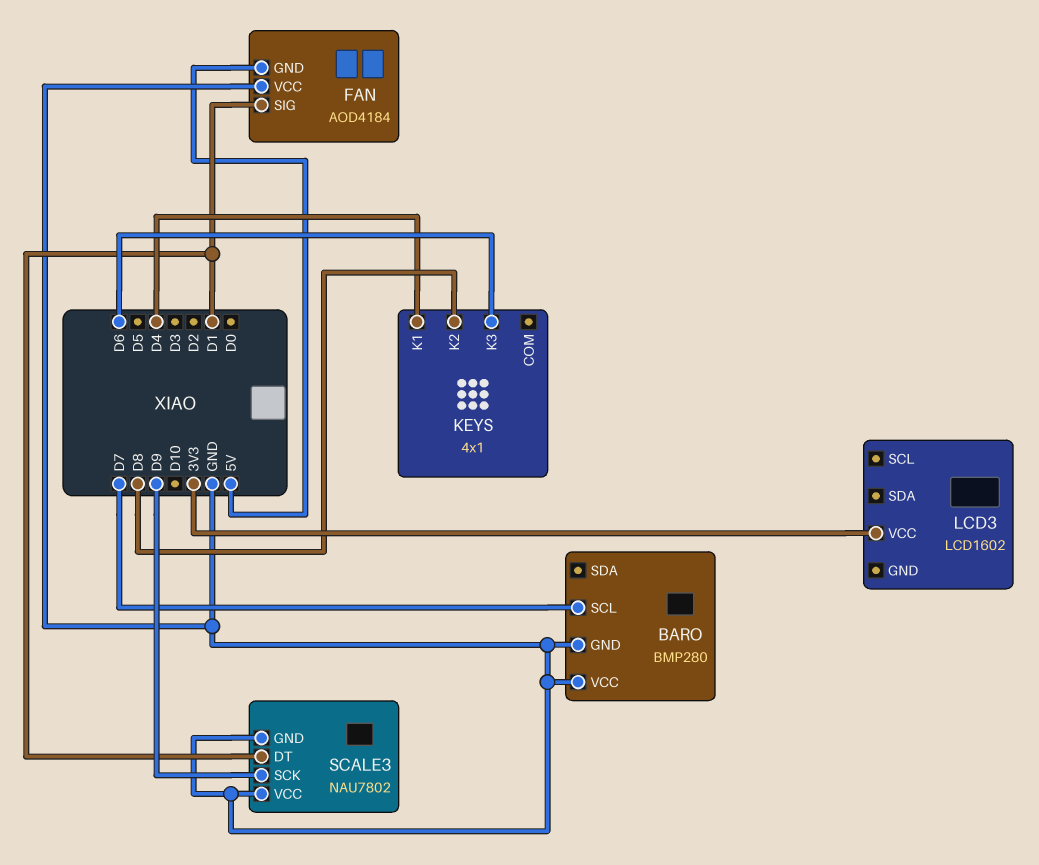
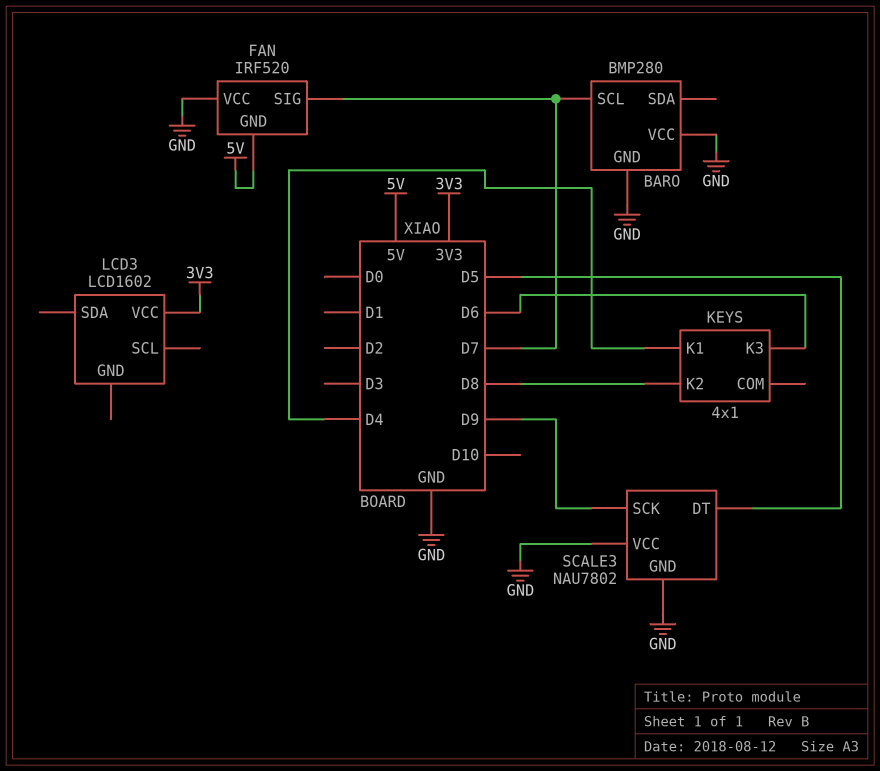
FAN: AOD4184 -> IRF520
FAN pin SIG: D1 -> D7
SCALE3 pin DT: D1 -> D5

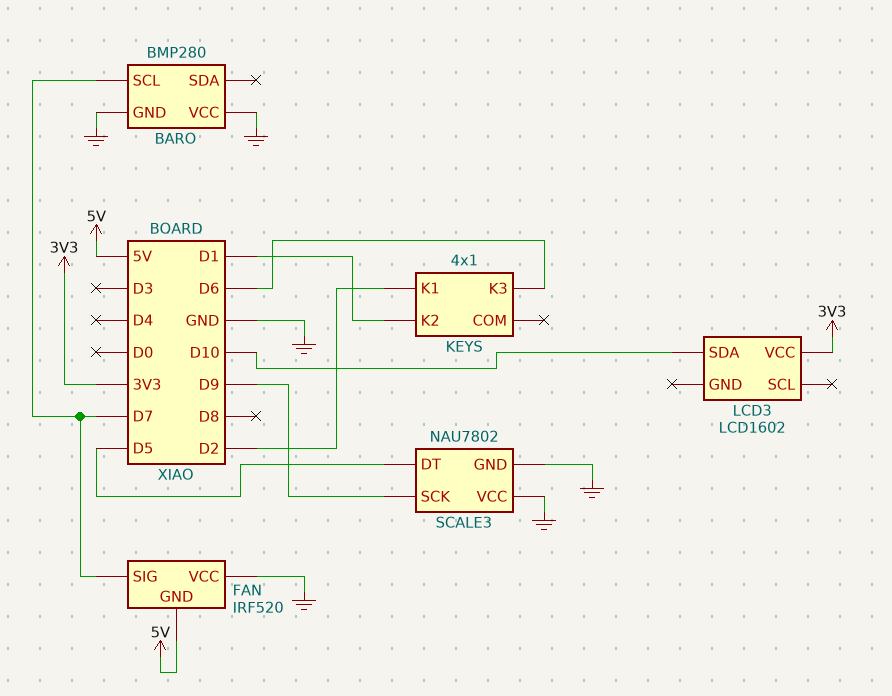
KEYS pin K1: D4 -> D2
KEYS pin K2: D8 -> D1
LCD3 pin SDA: none -> D10

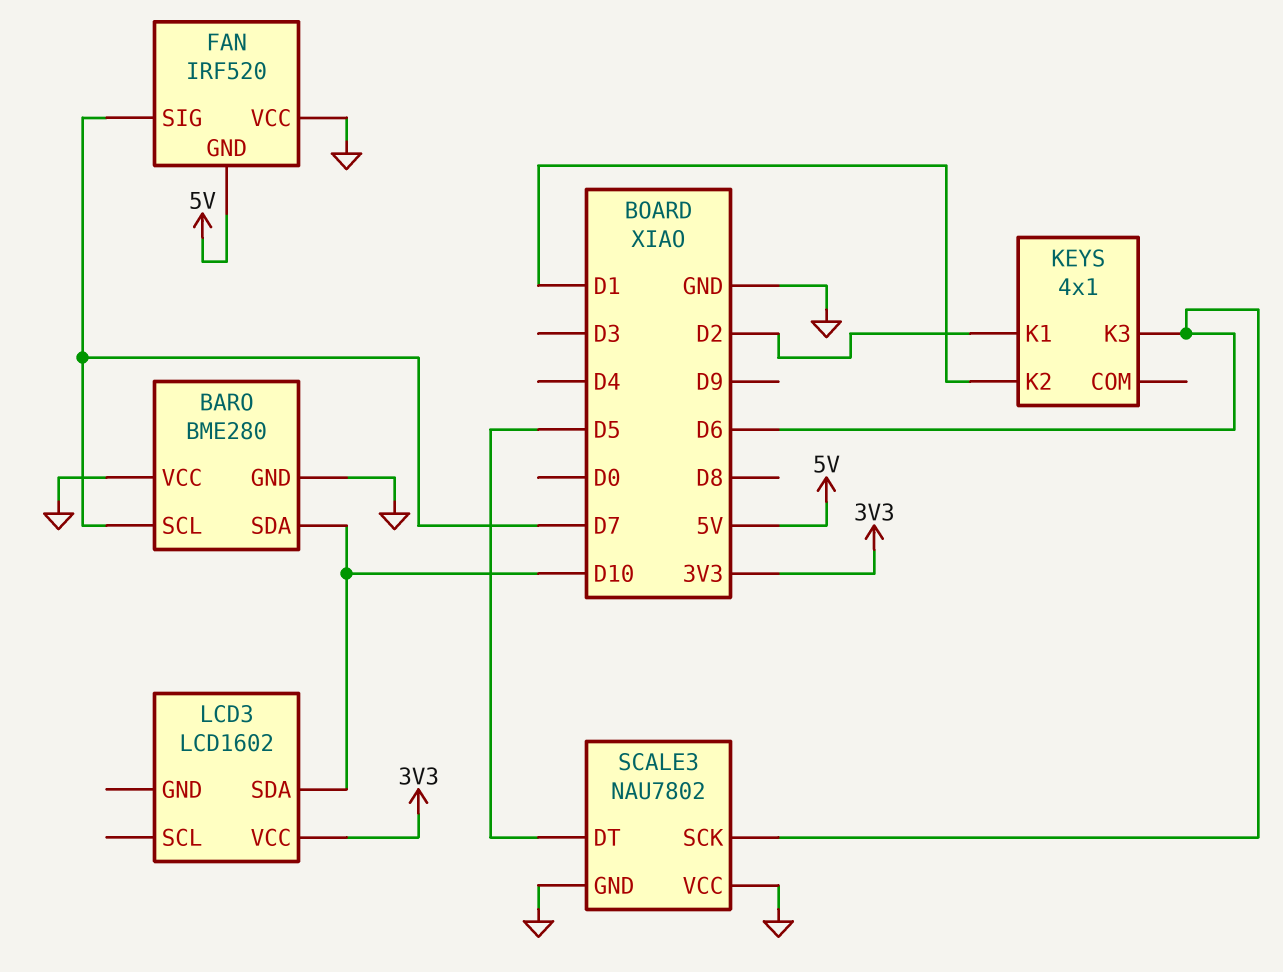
BARO: BMP280 -> BME280
BARO pin SDA: none -> D10
SCALE3 pin SCK: D9 -> D6

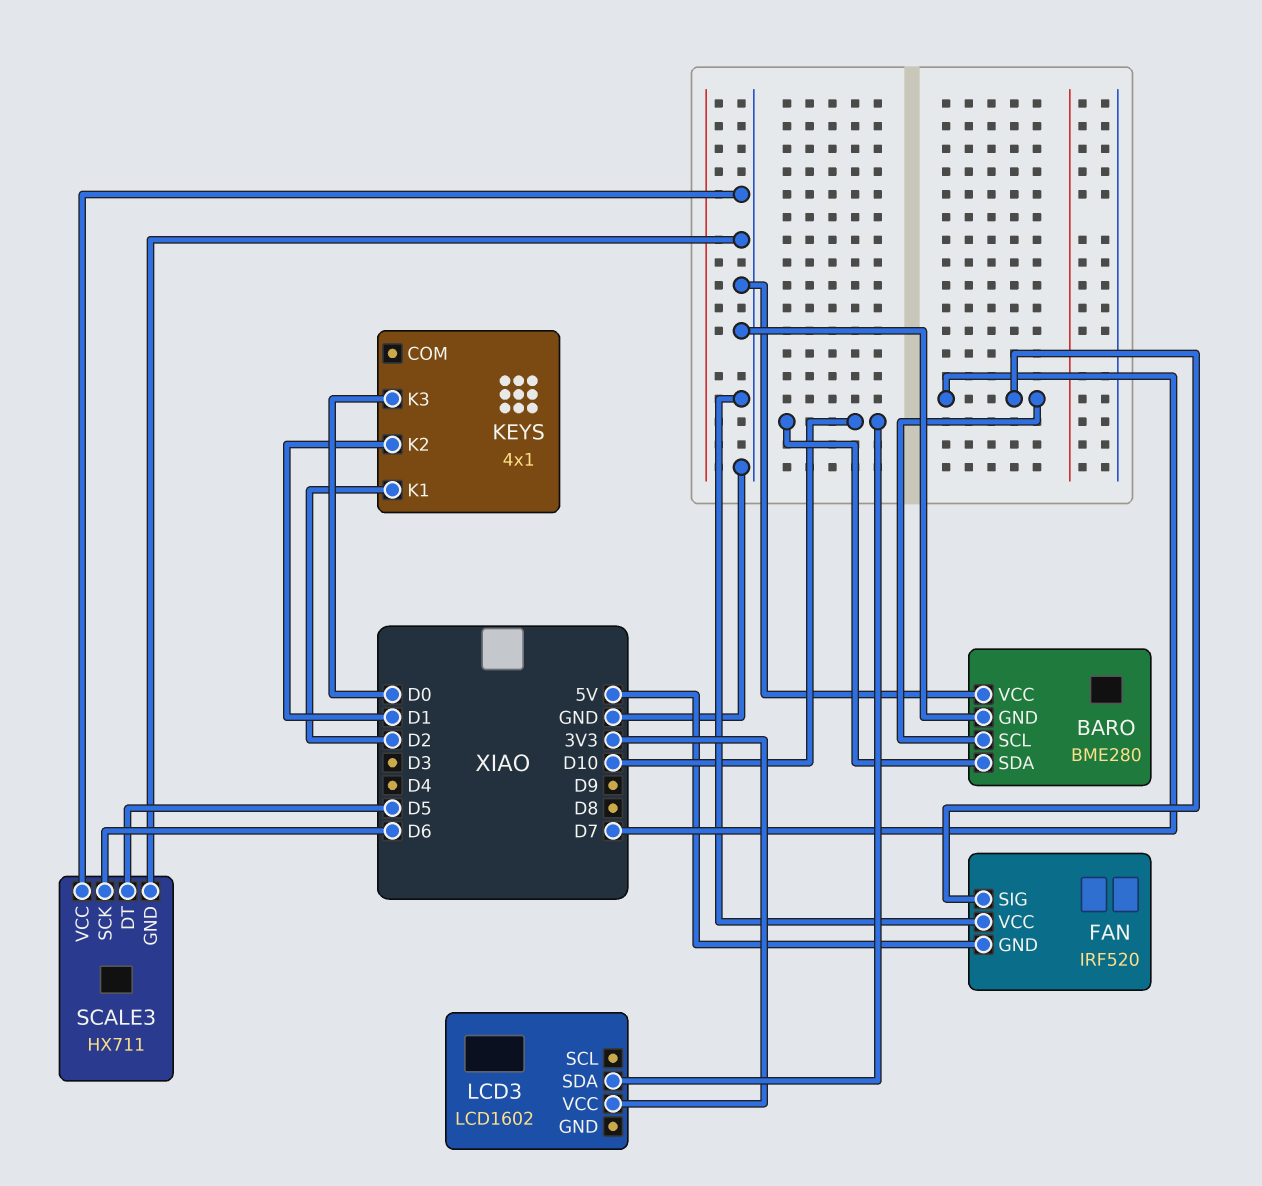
KEYS pin K3: D6 -> D0
SCALE3: NAU7802 -> HX711

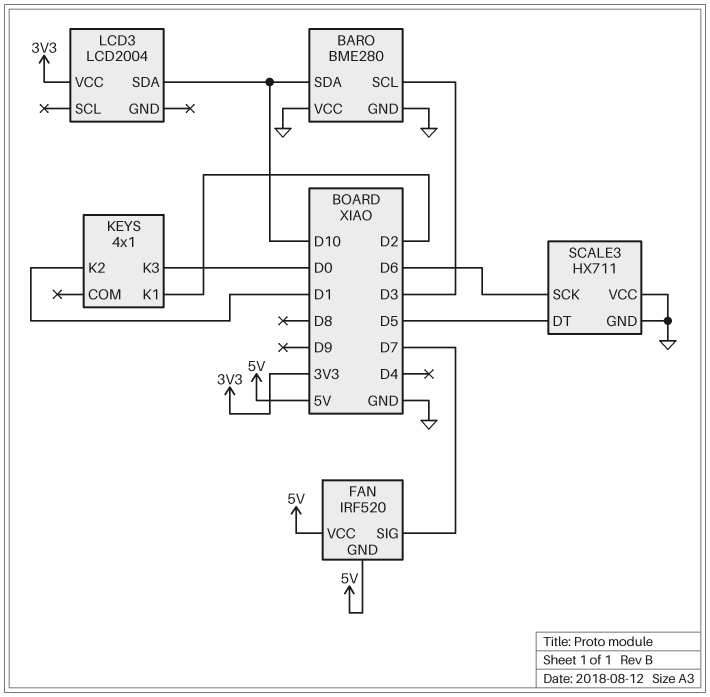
BARO pin SCL: D7 -> D3
FAN pin VCC: GND -> 5V
LCD3: LCD1602 -> LCD2004

